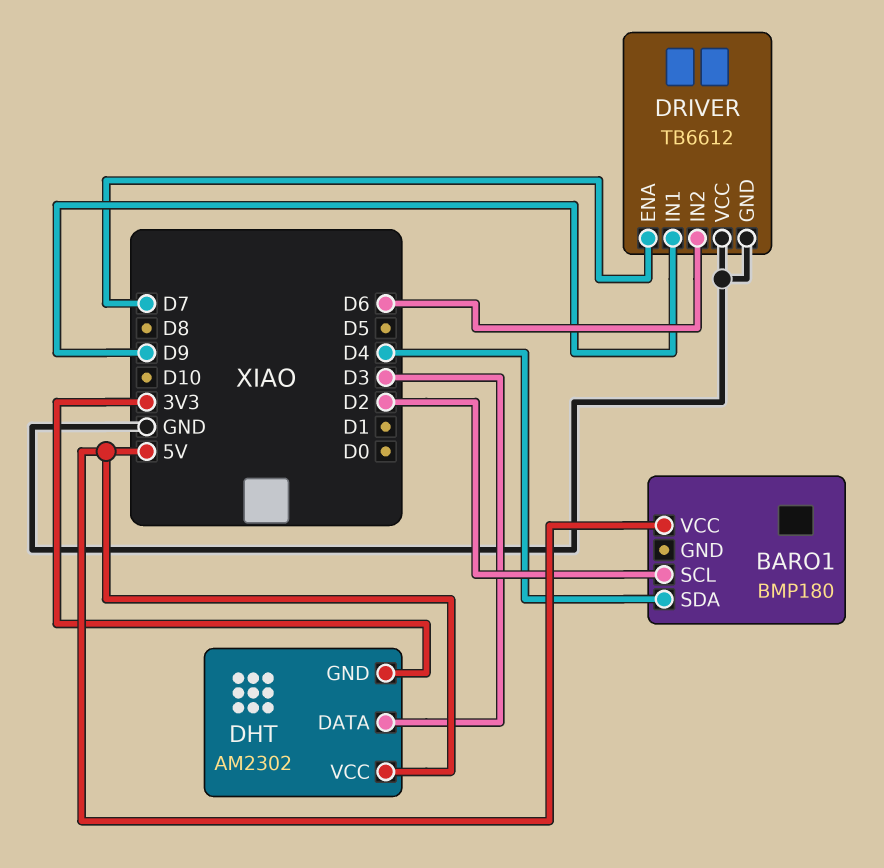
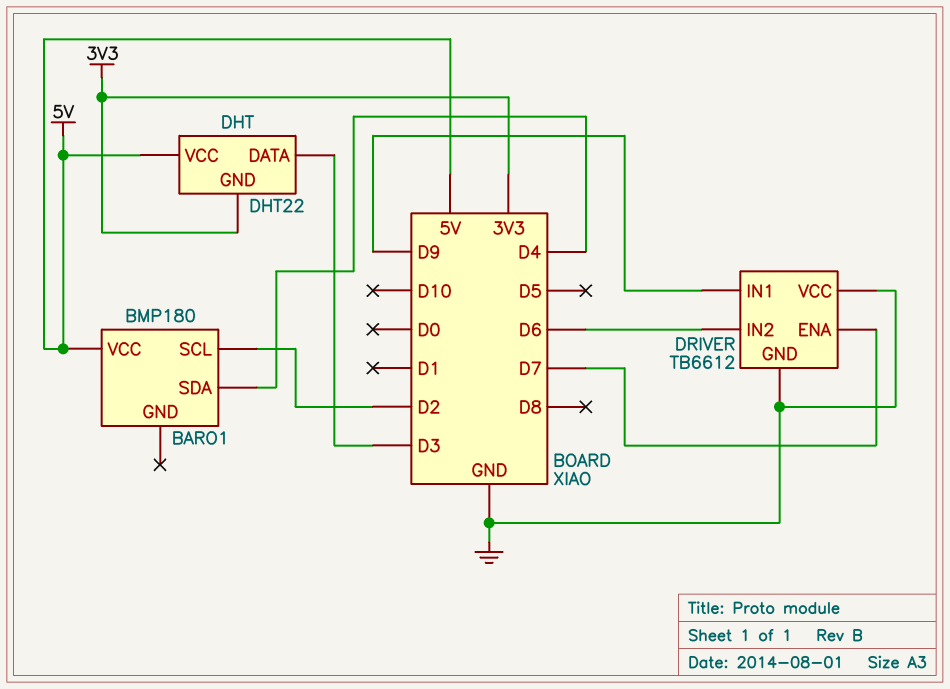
DHT: AM2302 -> DHT22

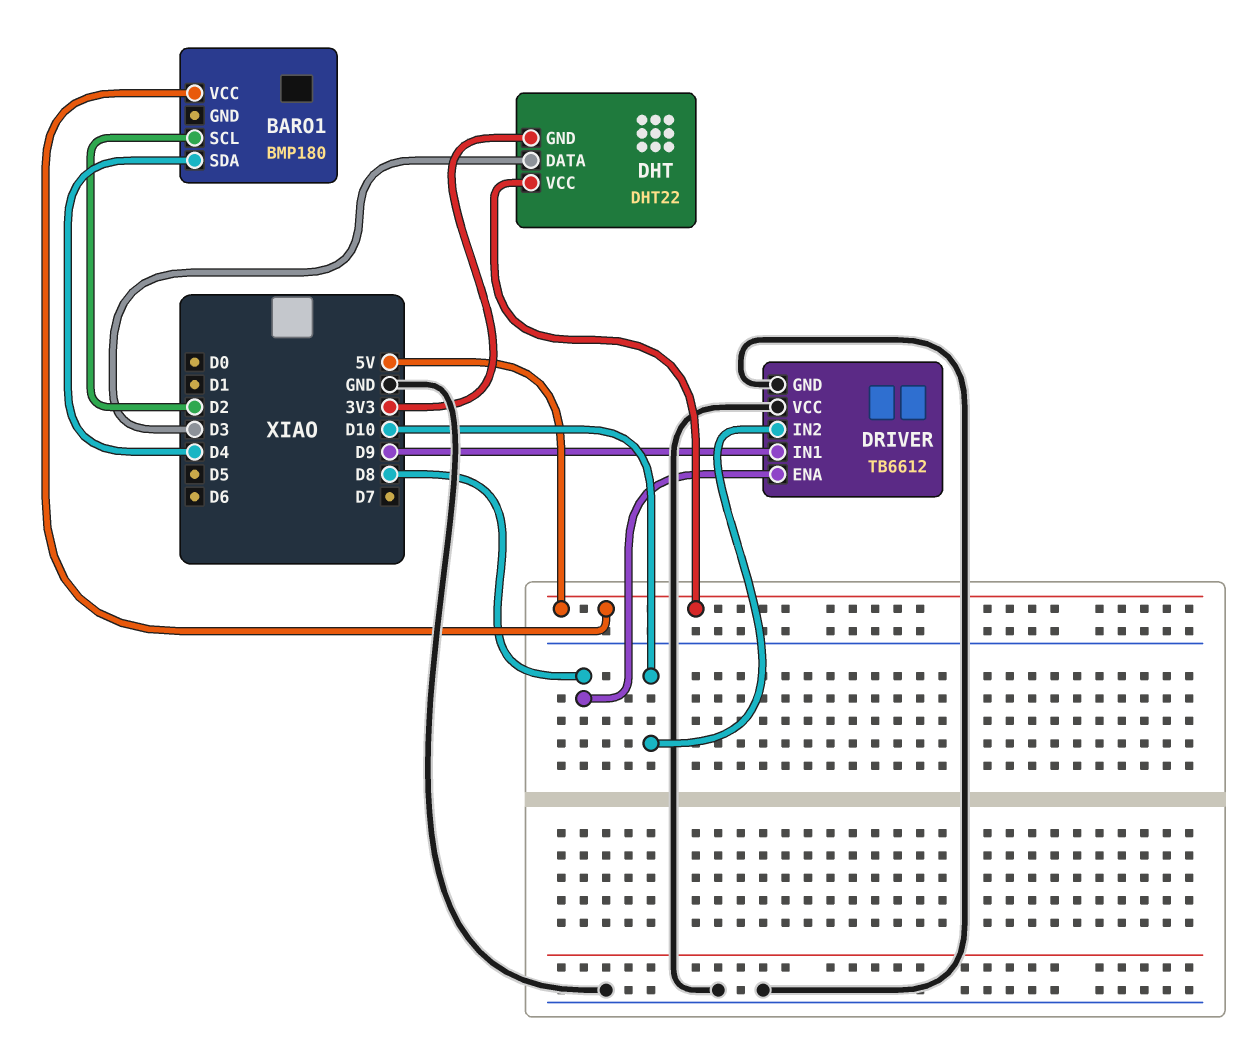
DRIVER pin ENA: D7 -> D8
DRIVER pin IN2: D6 -> D10

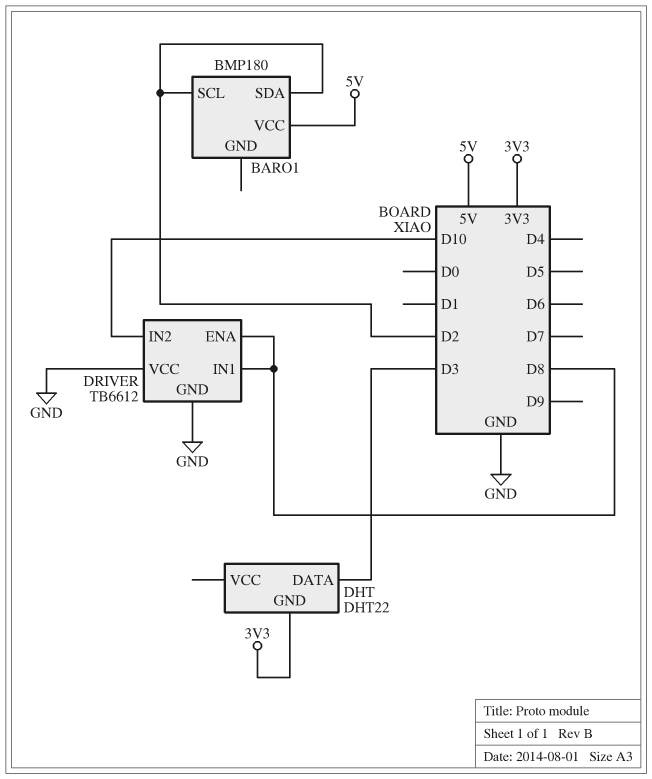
BARO1 pin SDA: D4 -> D2
DHT pin VCC: 5V -> none
DRIVER pin IN1: D9 -> D8

